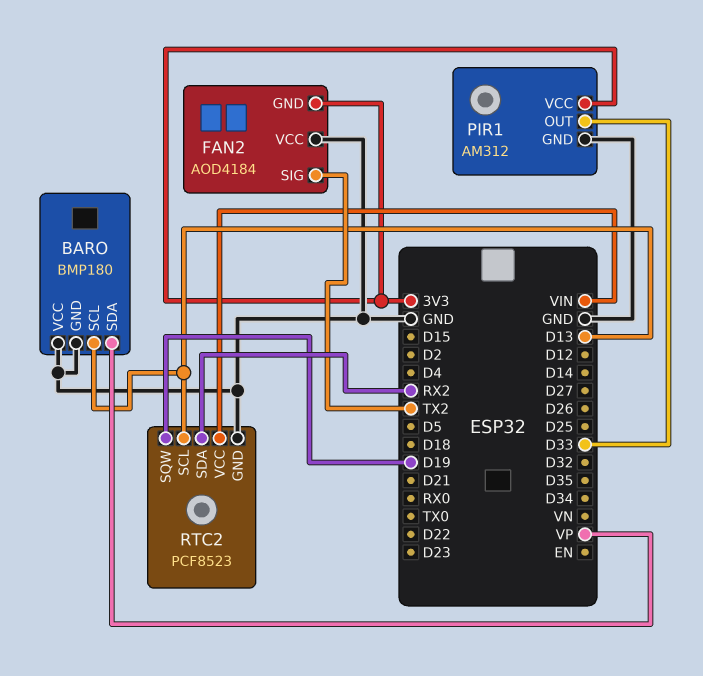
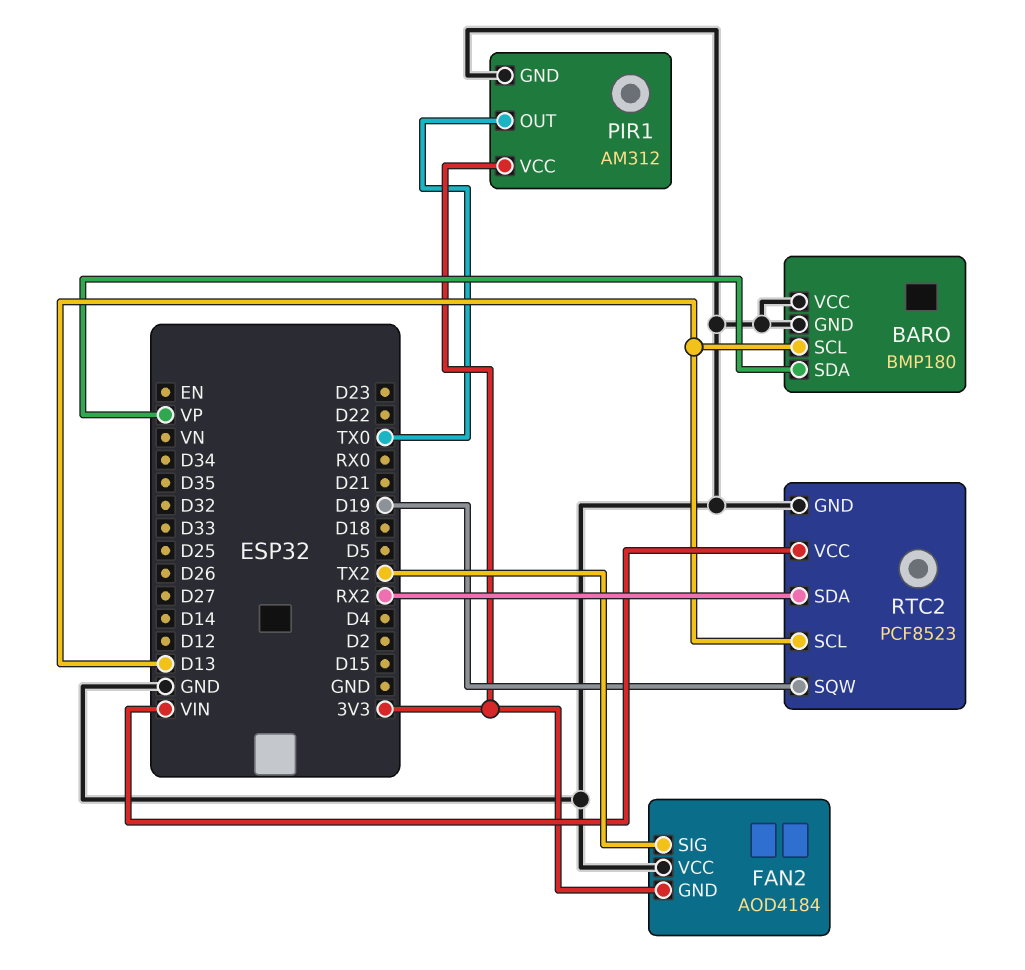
PIR1 pin OUT: D33 -> TX0

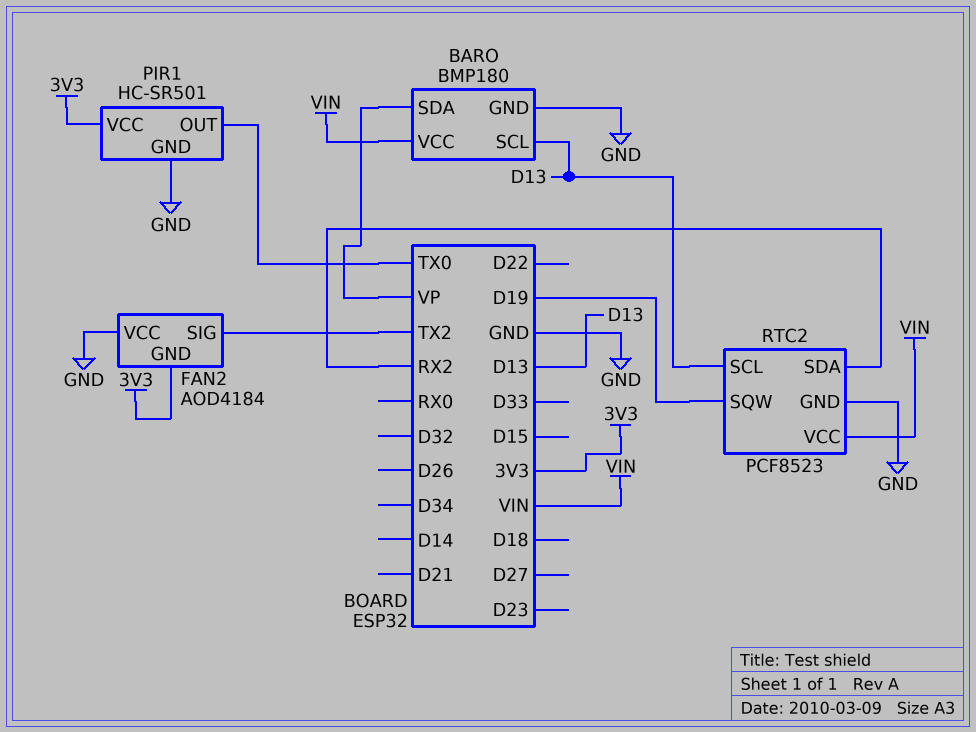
BARO pin VCC: GND -> VIN
PIR1: AM312 -> HC-SR501

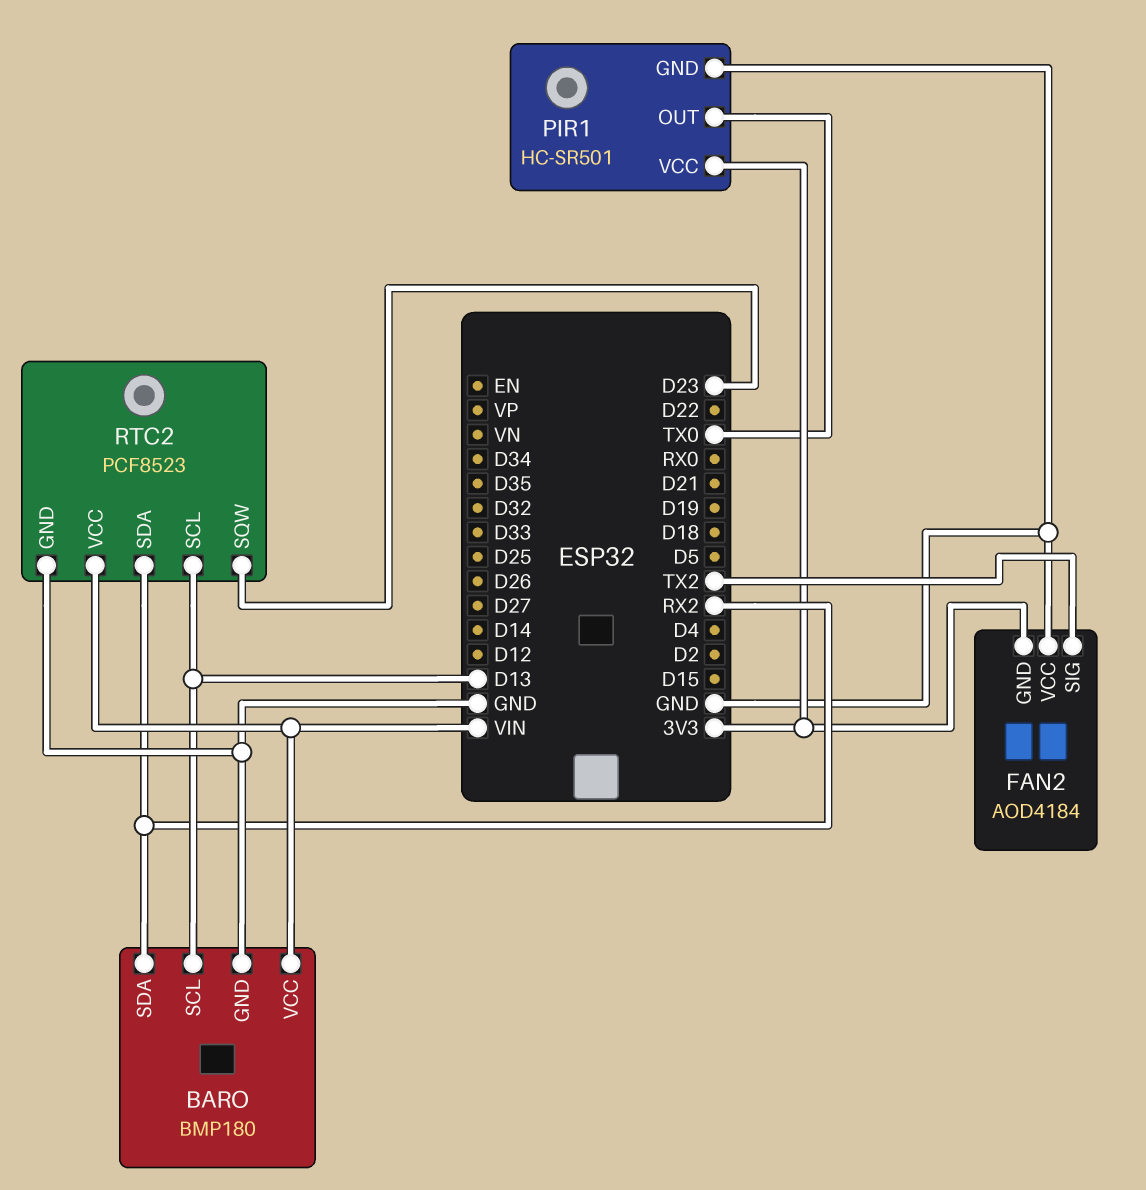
BARO pin SDA: VP -> RX2
RTC2 pin SQW: D19 -> D23

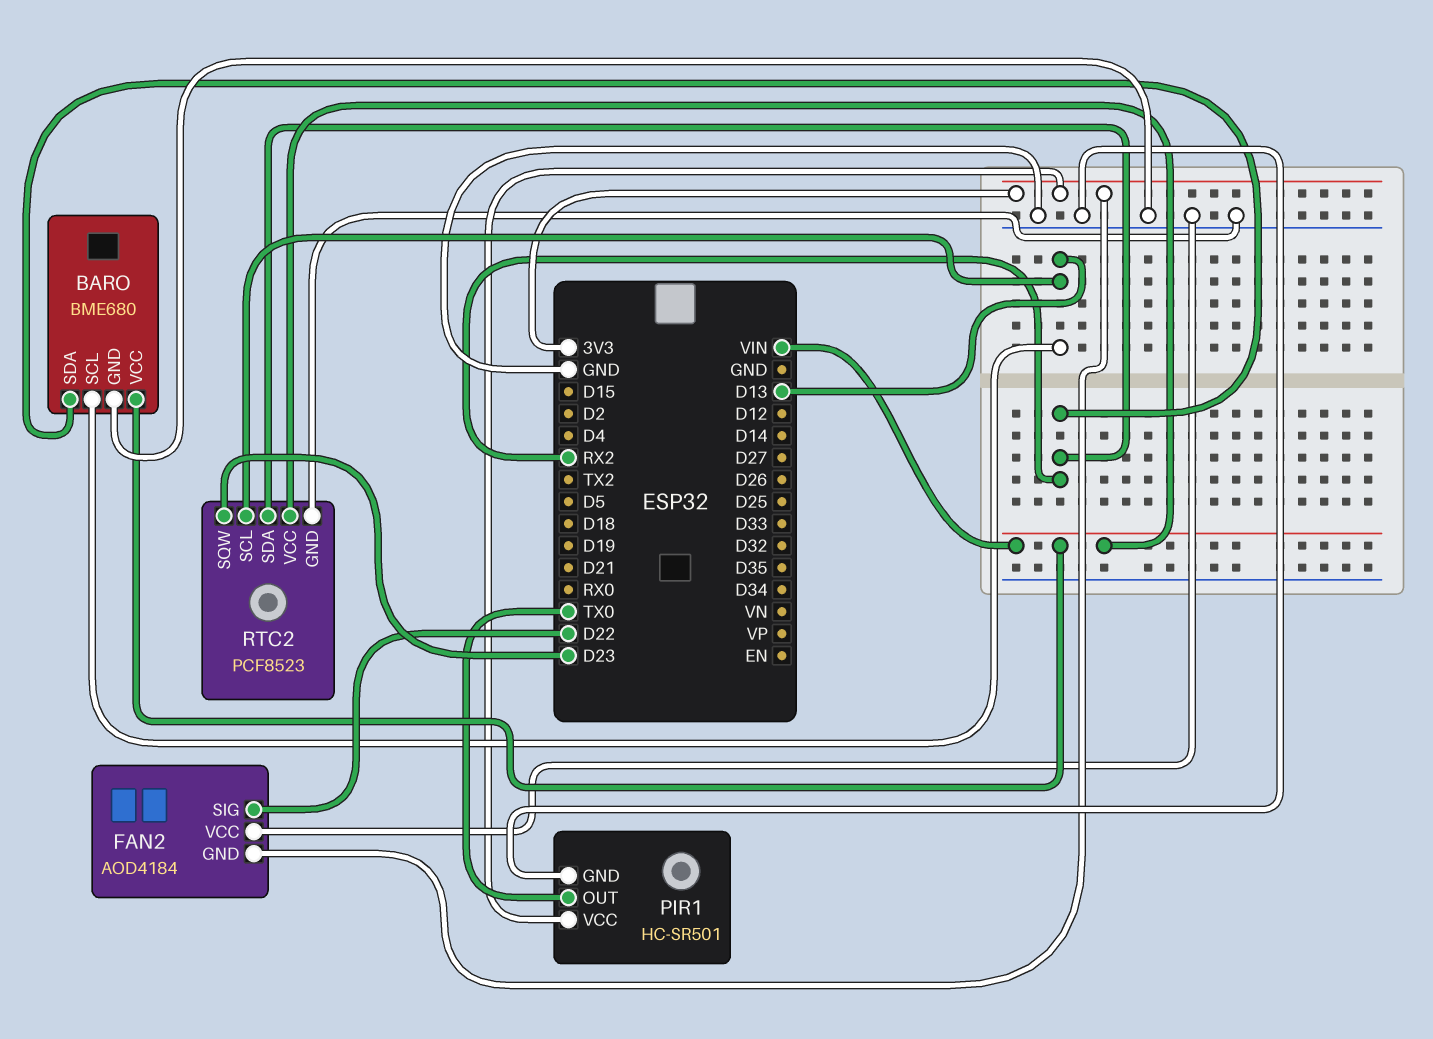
BARO: BMP180 -> BME680
FAN2 pin SIG: TX2 -> D22

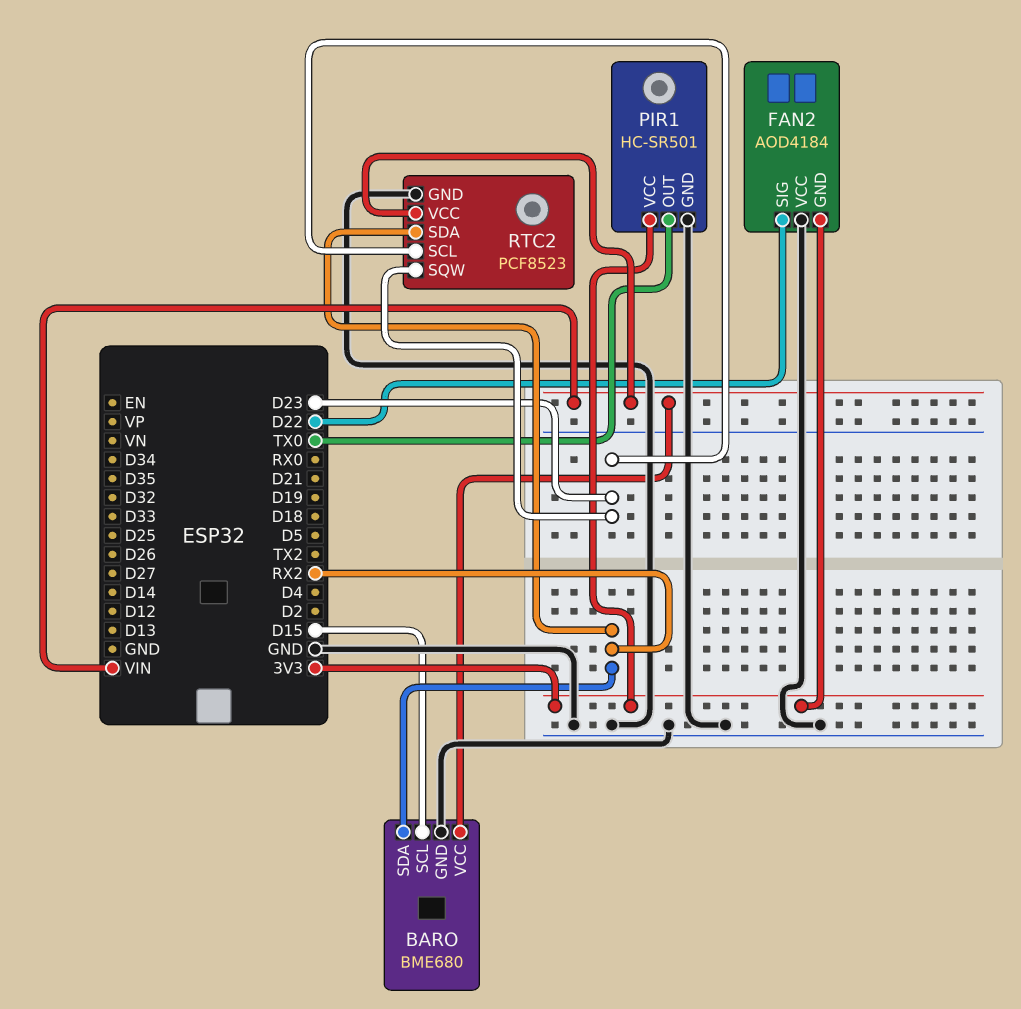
BARO pin SCL: D13 -> D15
RTC2 pin SCL: D13 -> D23

